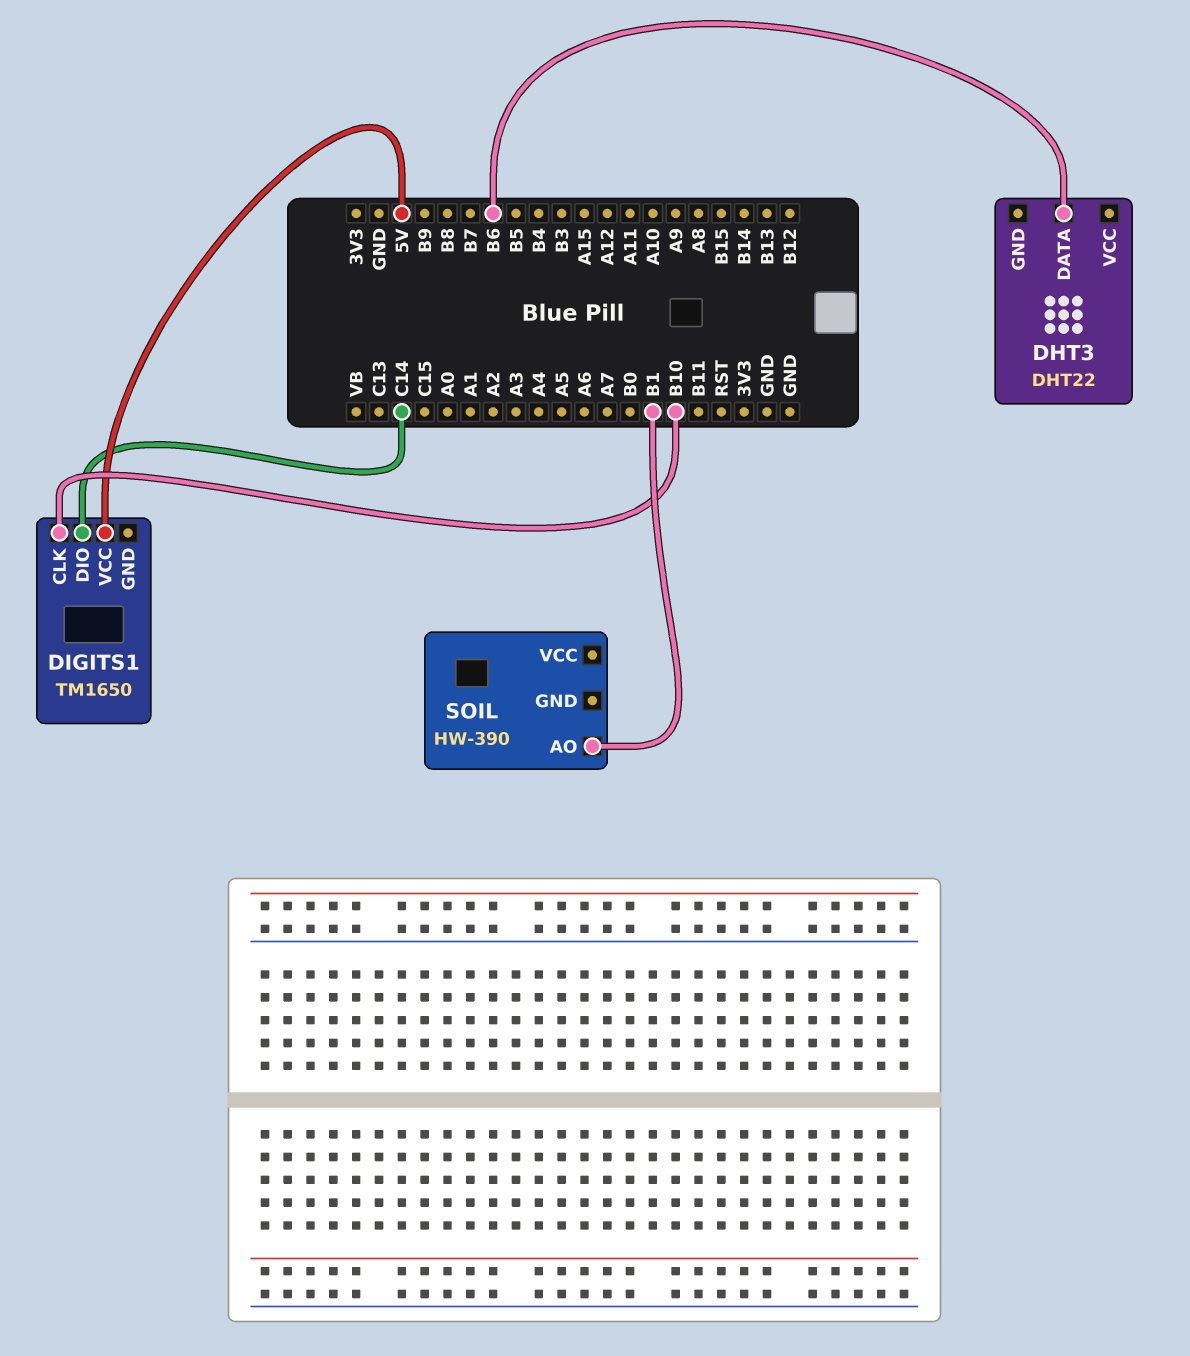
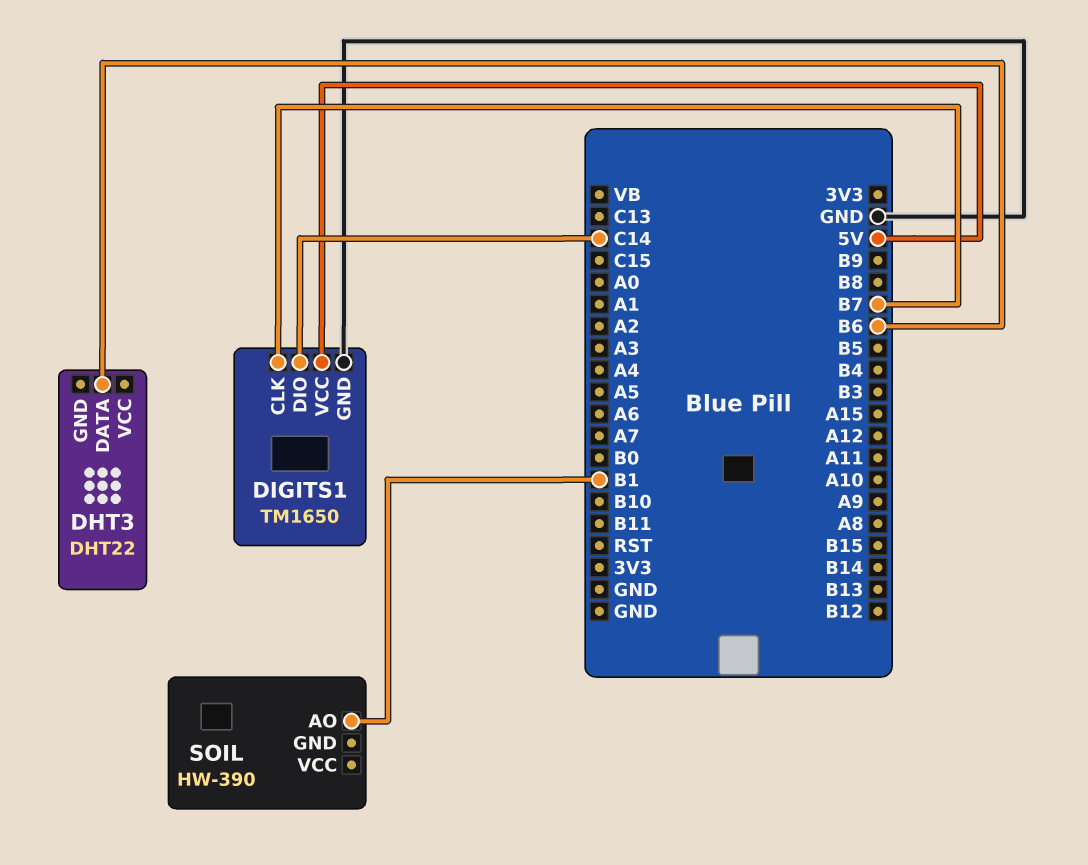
DIGITS1 pin CLK: B10 -> B7
DIGITS1 pin GND: none -> GND

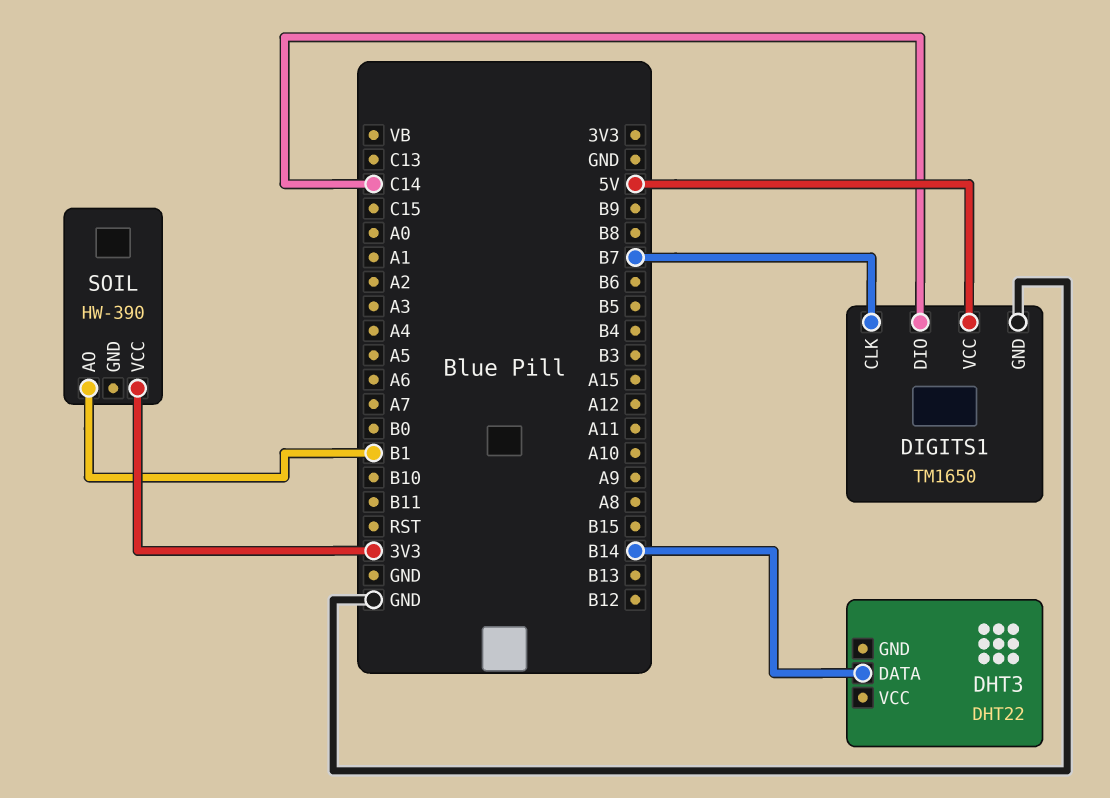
DHT3 pin DATA: B6 -> B14
SOIL pin VCC: none -> 3V3

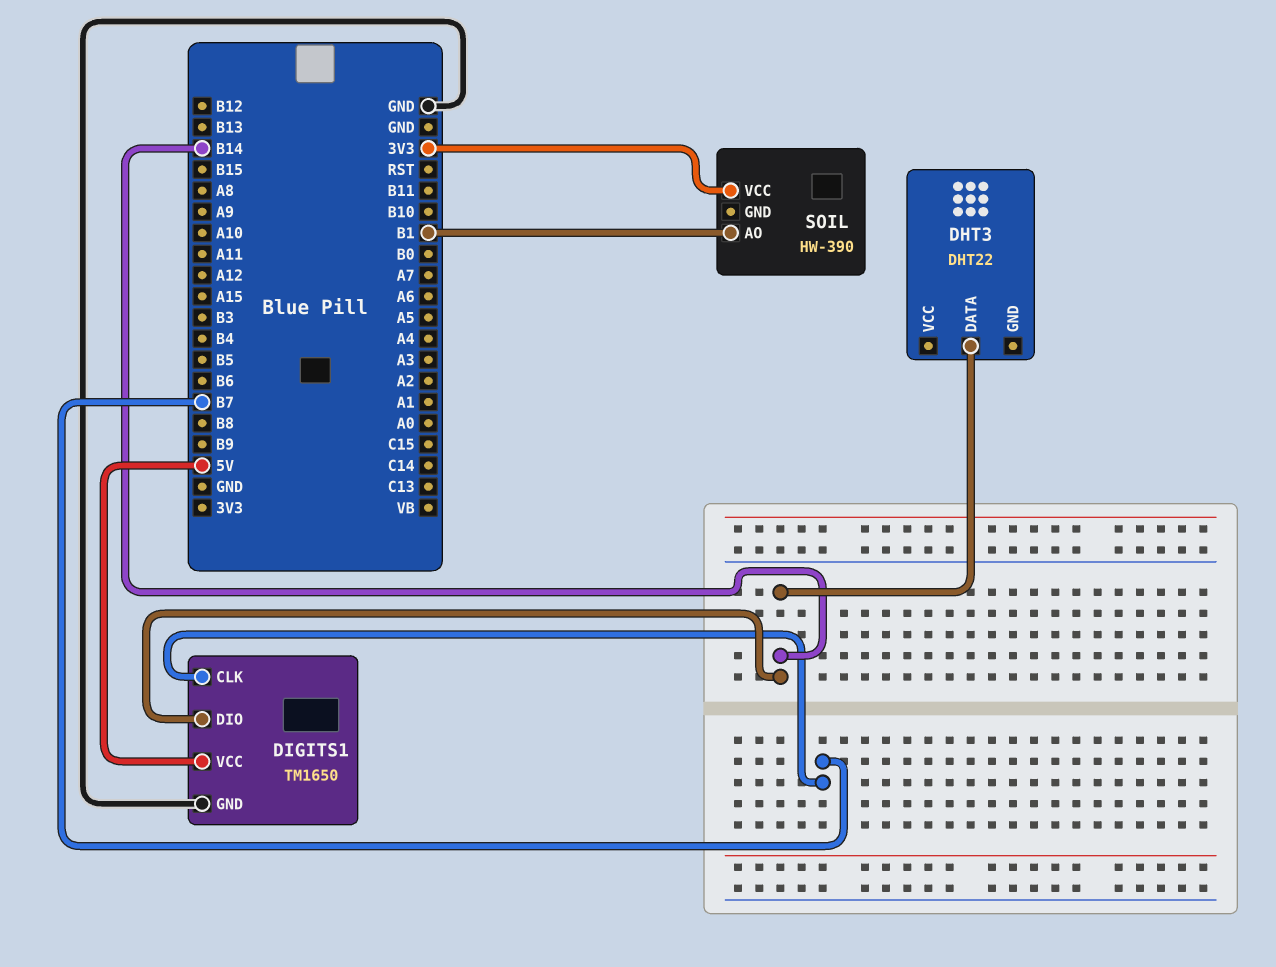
DIGITS1 pin DIO: C14 -> B14

